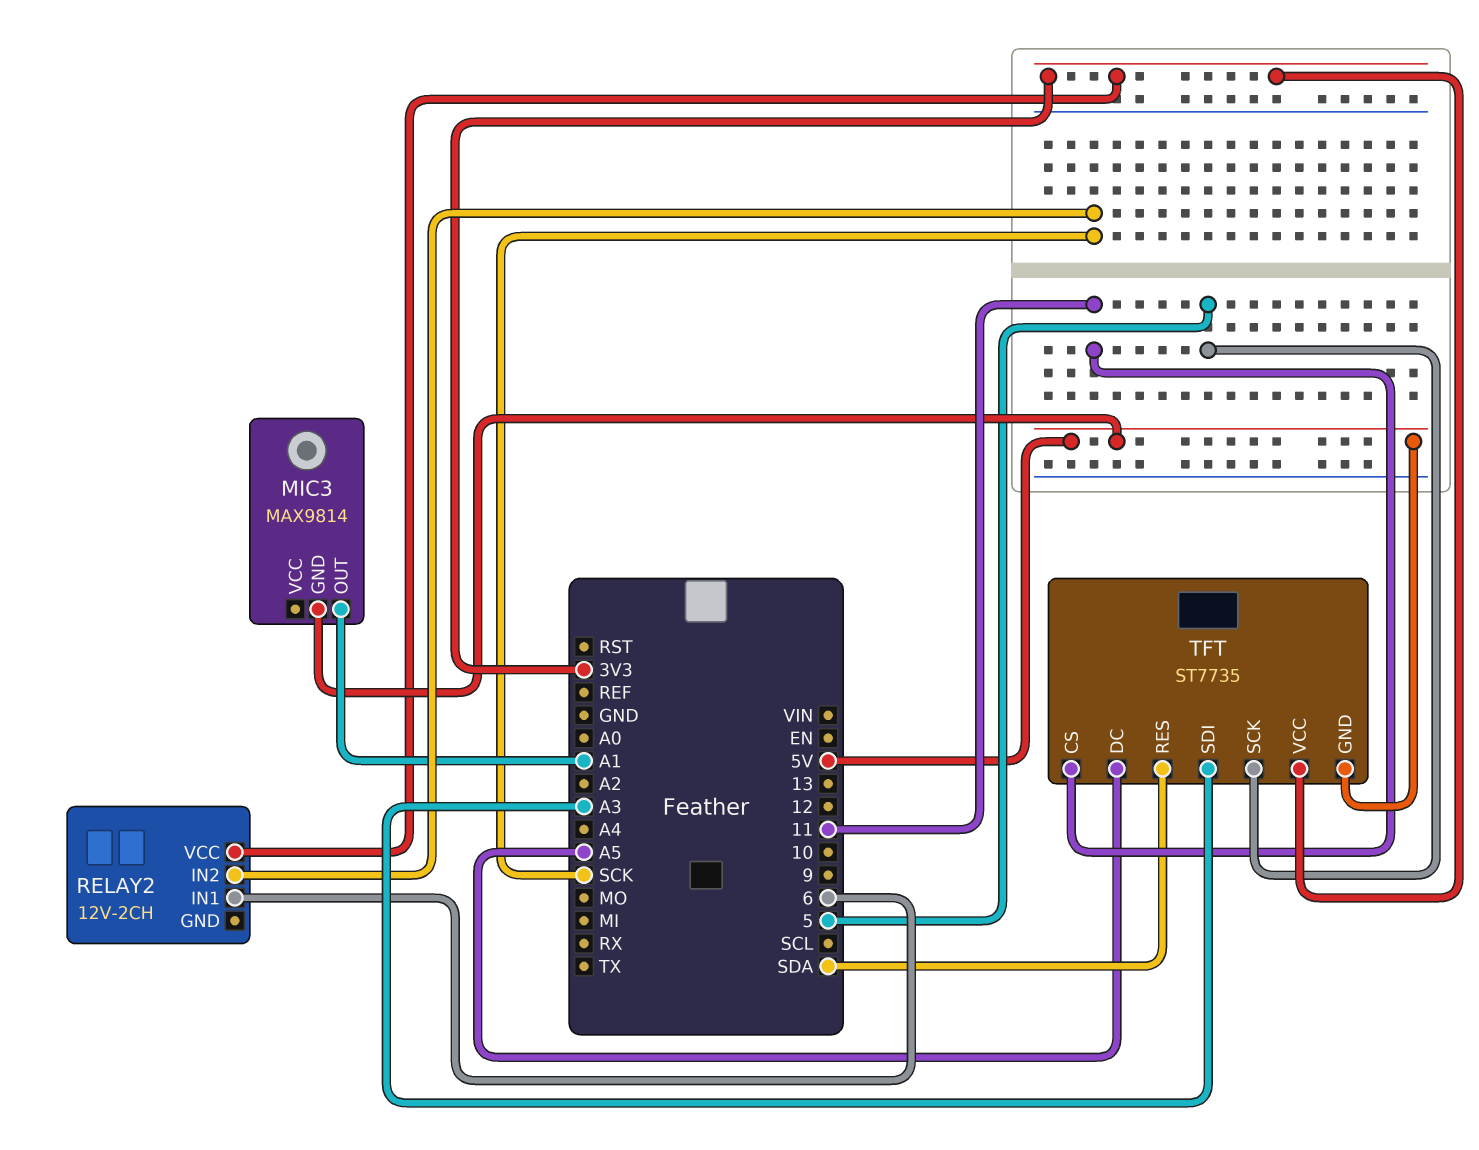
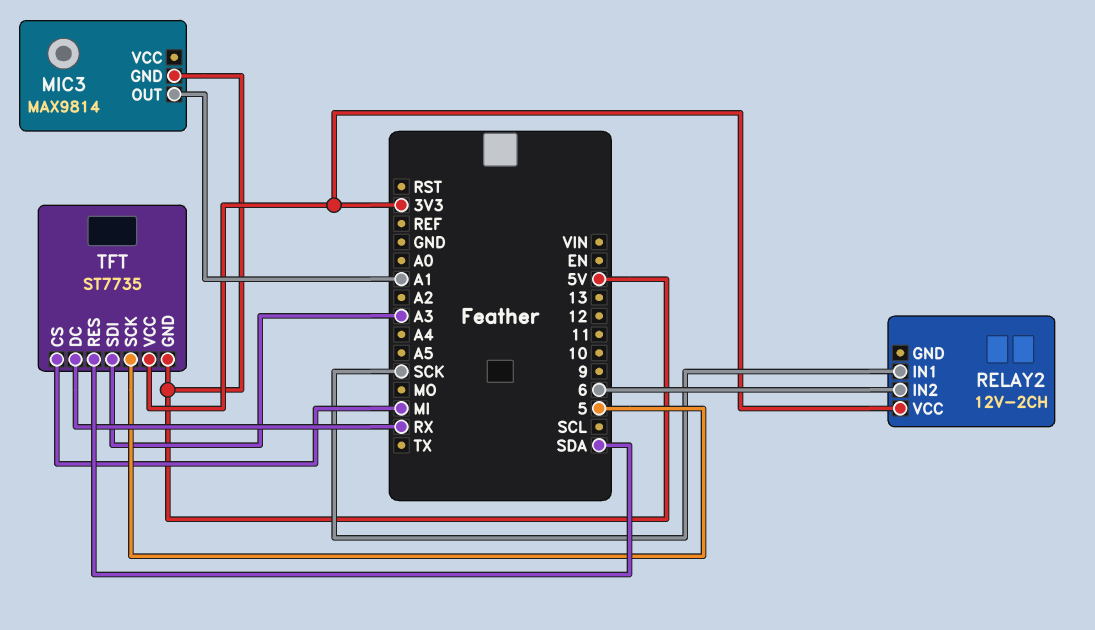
RELAY2 pin IN1: 6 -> SCK
RELAY2 pin IN2: SCK -> 6
TFT pin CS: 11 -> MI
TFT pin DC: A5 -> RX

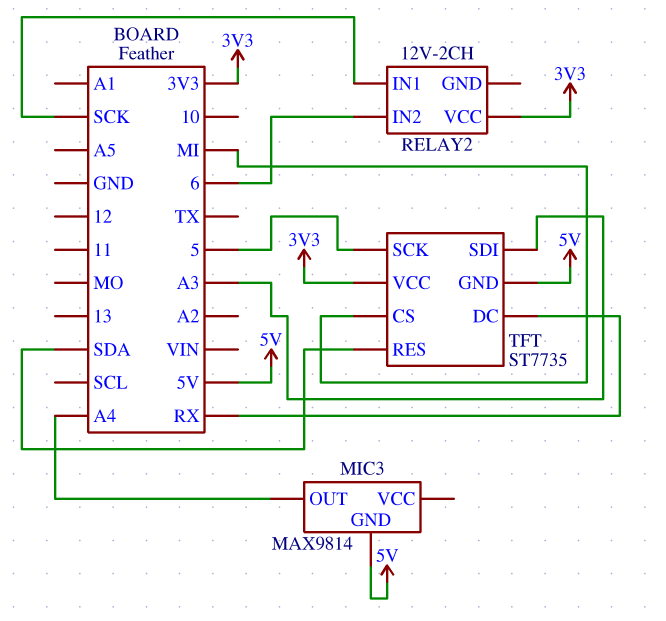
MIC3 pin OUT: A1 -> A4

